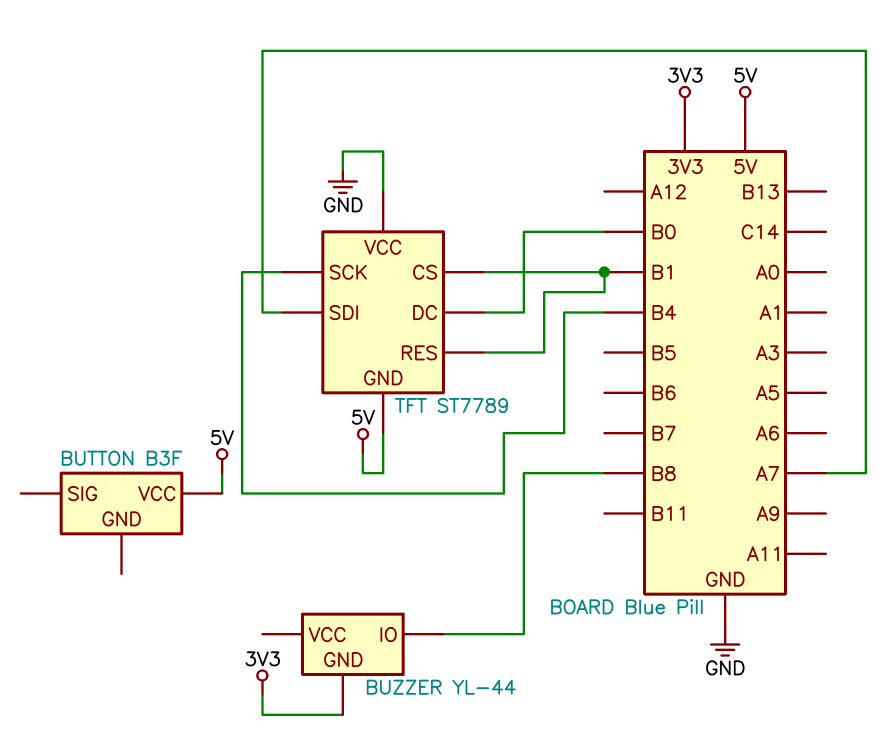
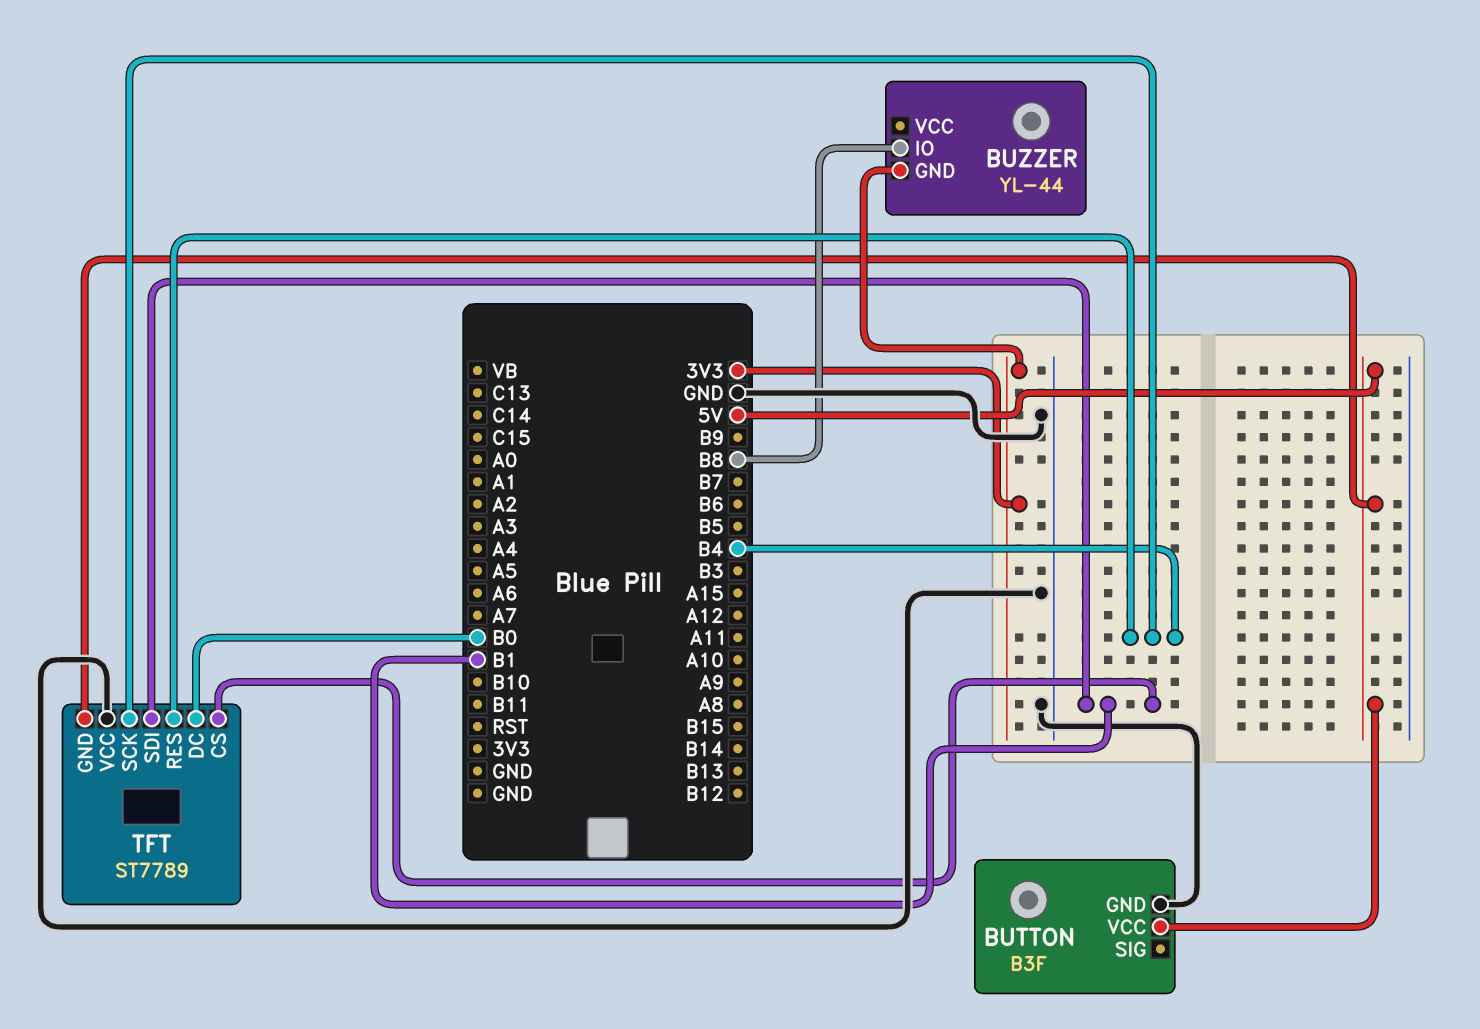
BUTTON pin GND: none -> GND
TFT pin RES: B1 -> B4
TFT pin SDI: A7 -> B1

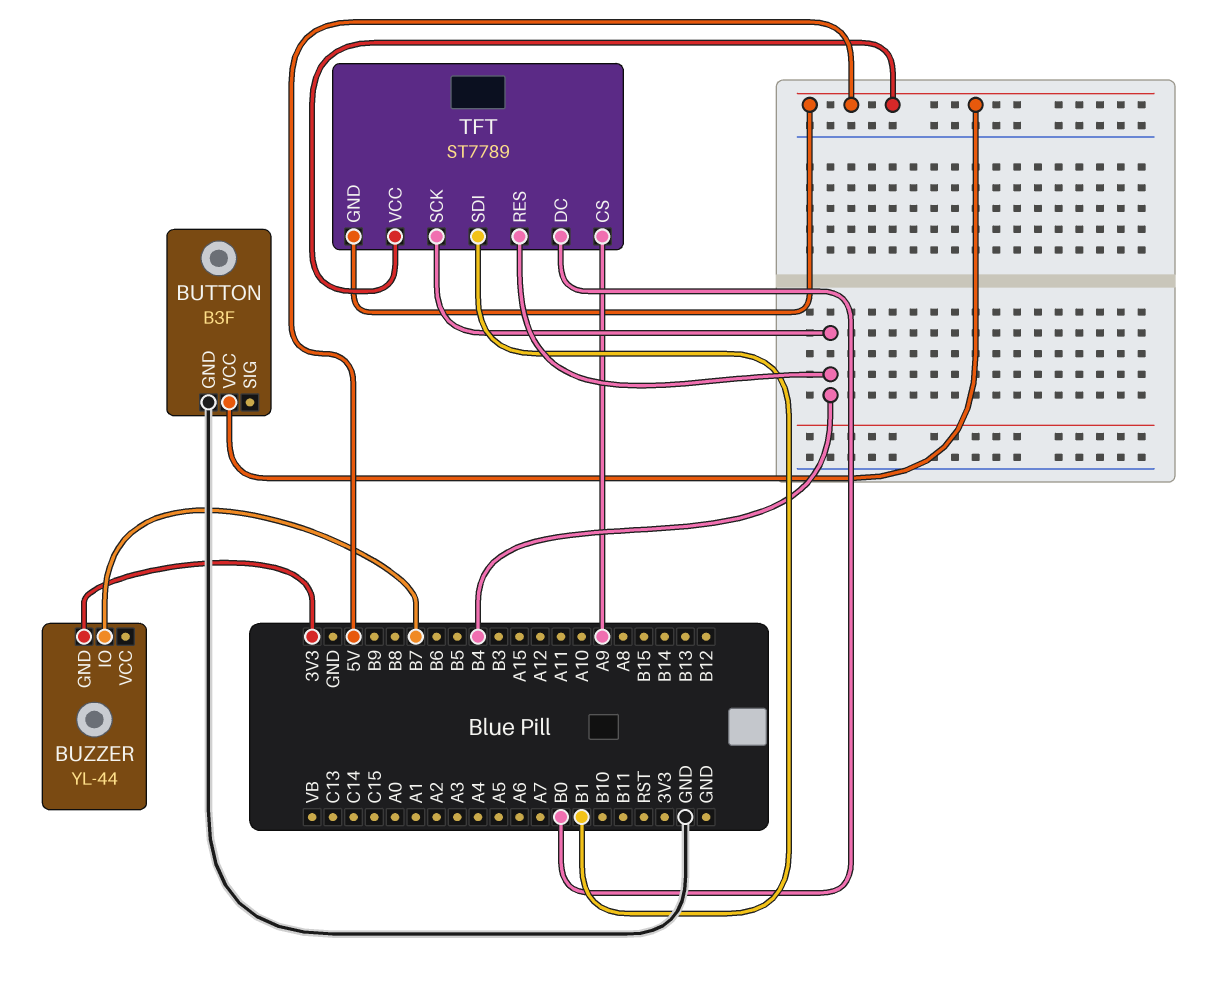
BUZZER pin IO: B8 -> B7
TFT pin CS: B1 -> A9
TFT pin VCC: GND -> 5V

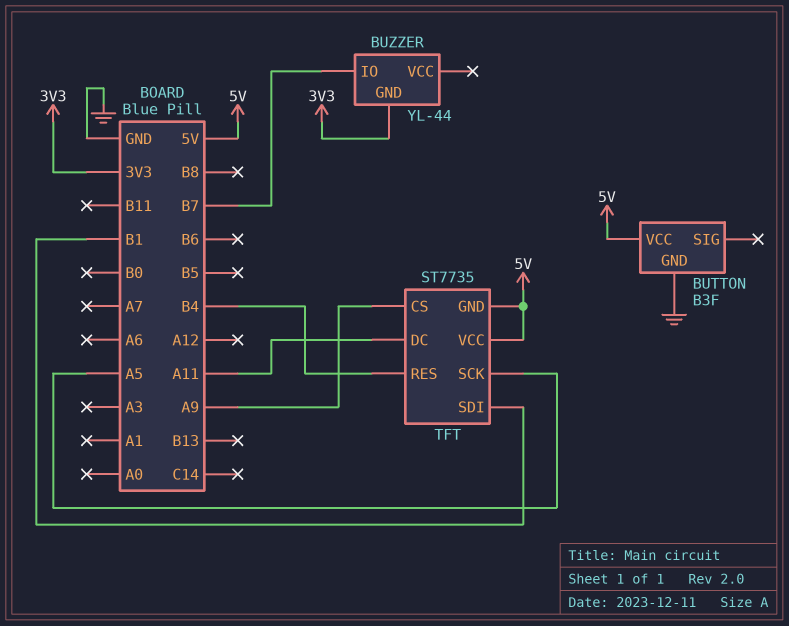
TFT: ST7789 -> ST7735
TFT pin DC: B0 -> A11
TFT pin SCK: B4 -> A5

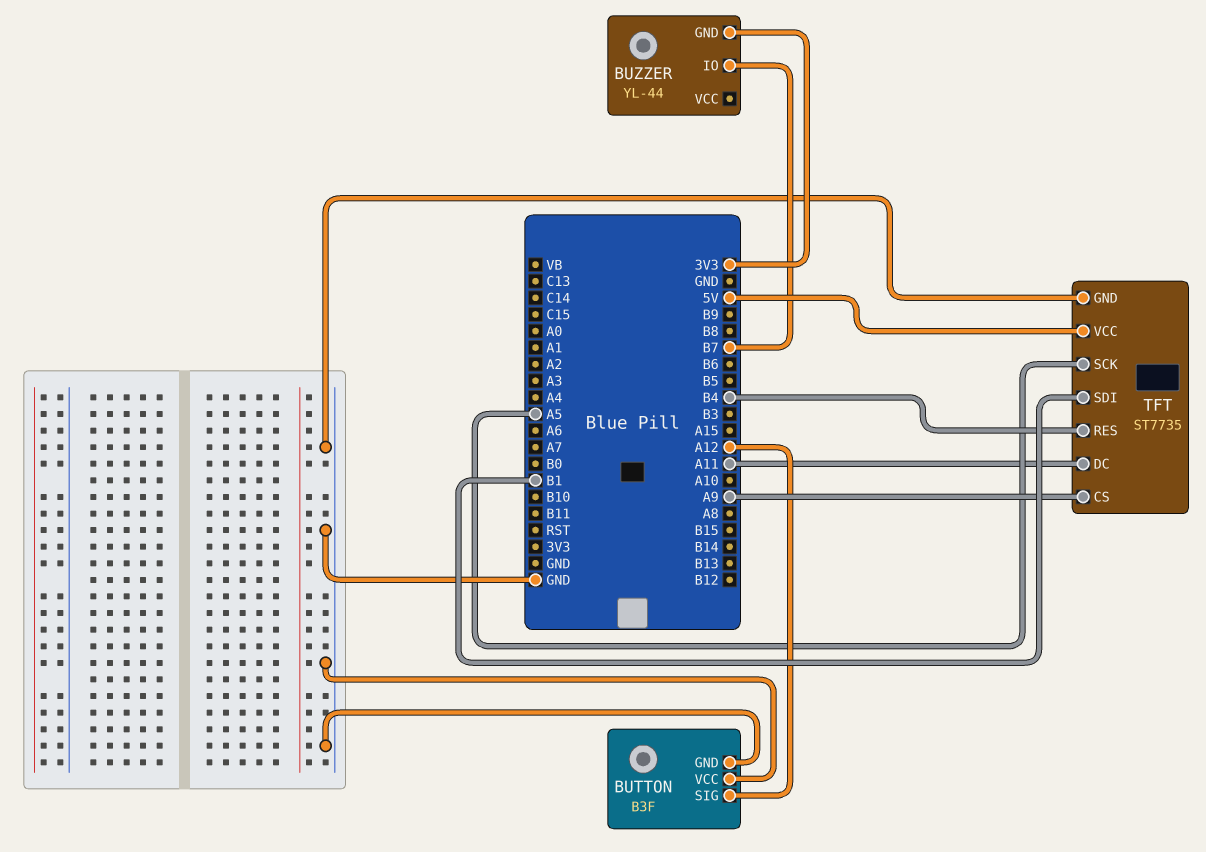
BUTTON pin SIG: none -> A12
BUTTON pin VCC: 5V -> GND
TFT pin GND: 5V -> GND

